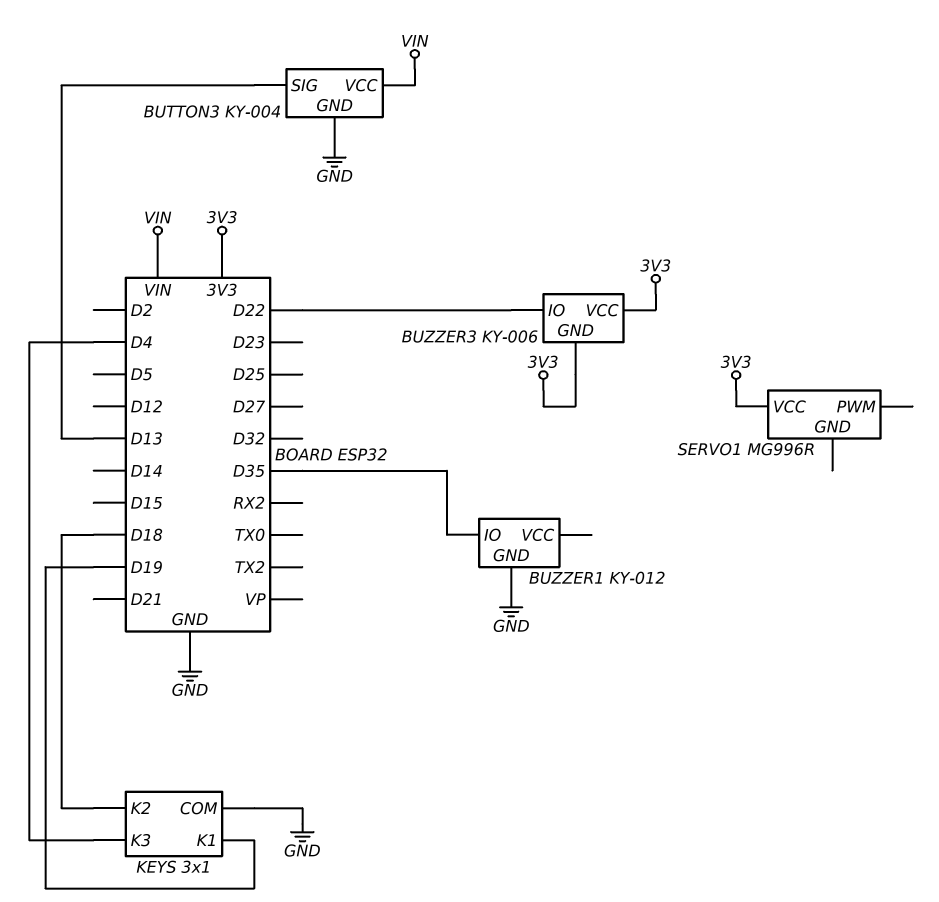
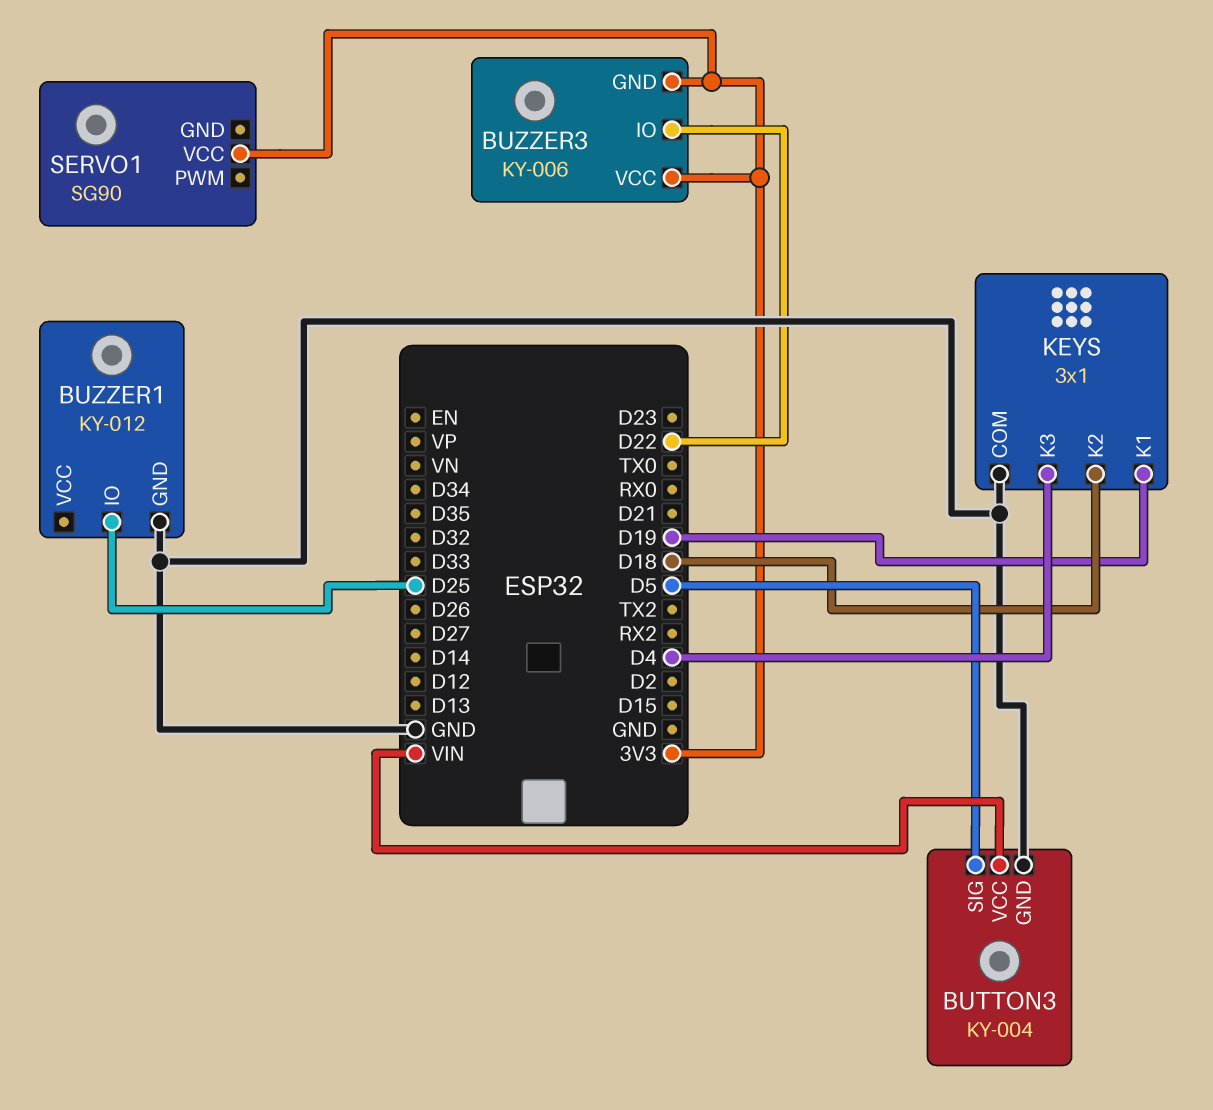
BUTTON3 pin SIG: D13 -> D5
BUZZER1 pin IO: D35 -> D25
SERVO1: MG996R -> SG90

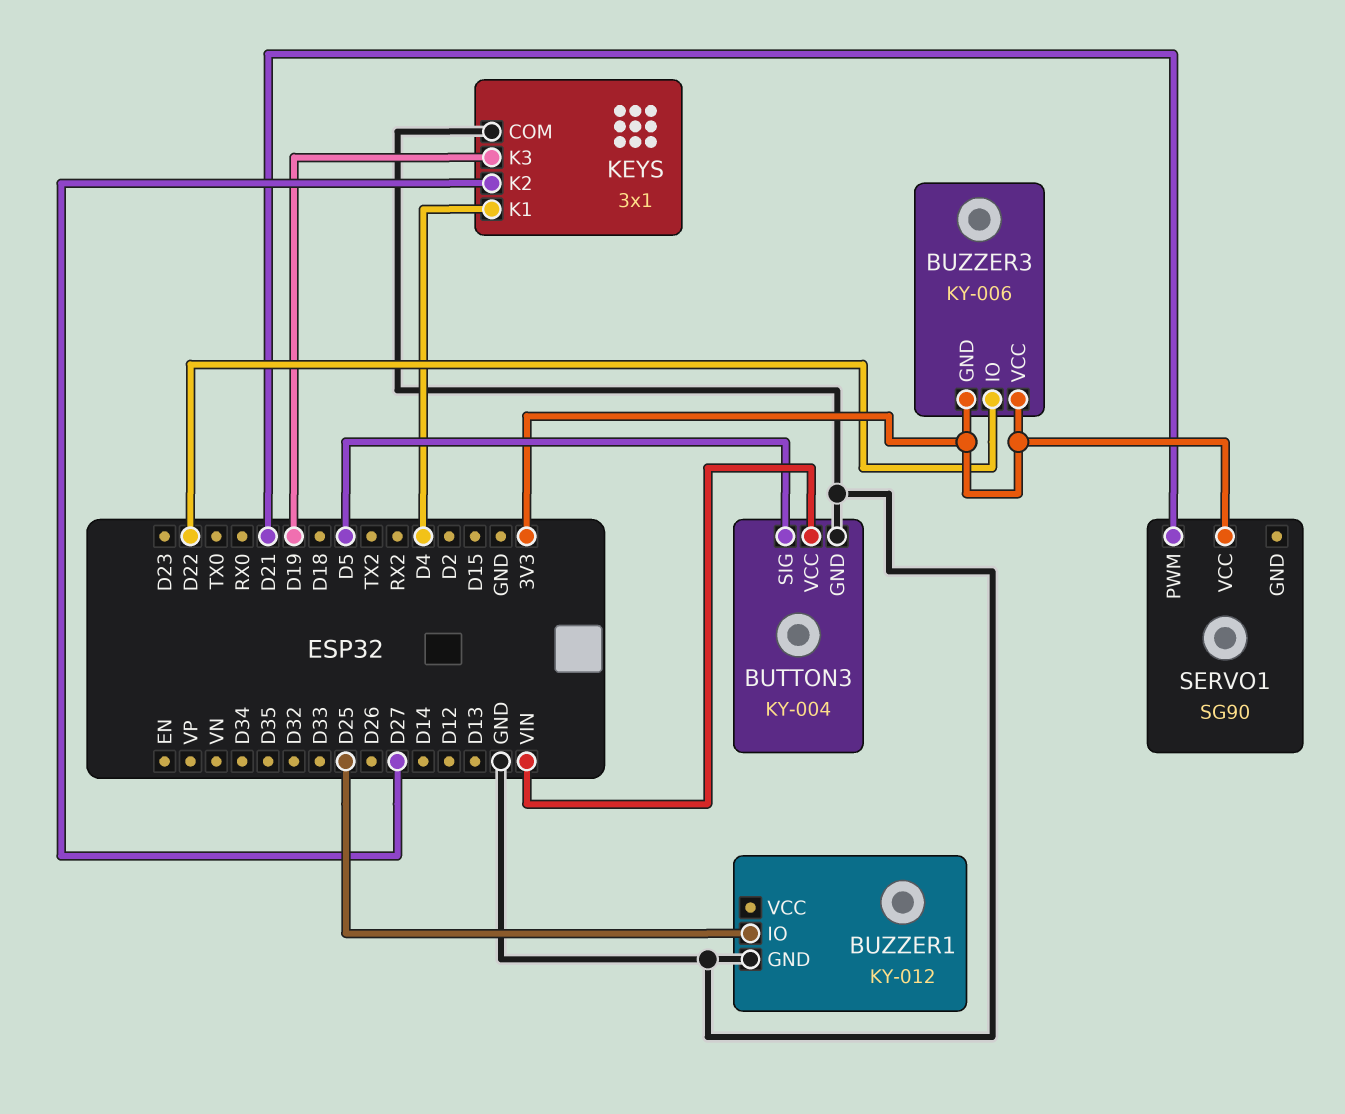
KEYS pin K1: D19 -> D4
KEYS pin K2: D18 -> D27
KEYS pin K3: D4 -> D19
SERVO1 pin PWM: none -> D21

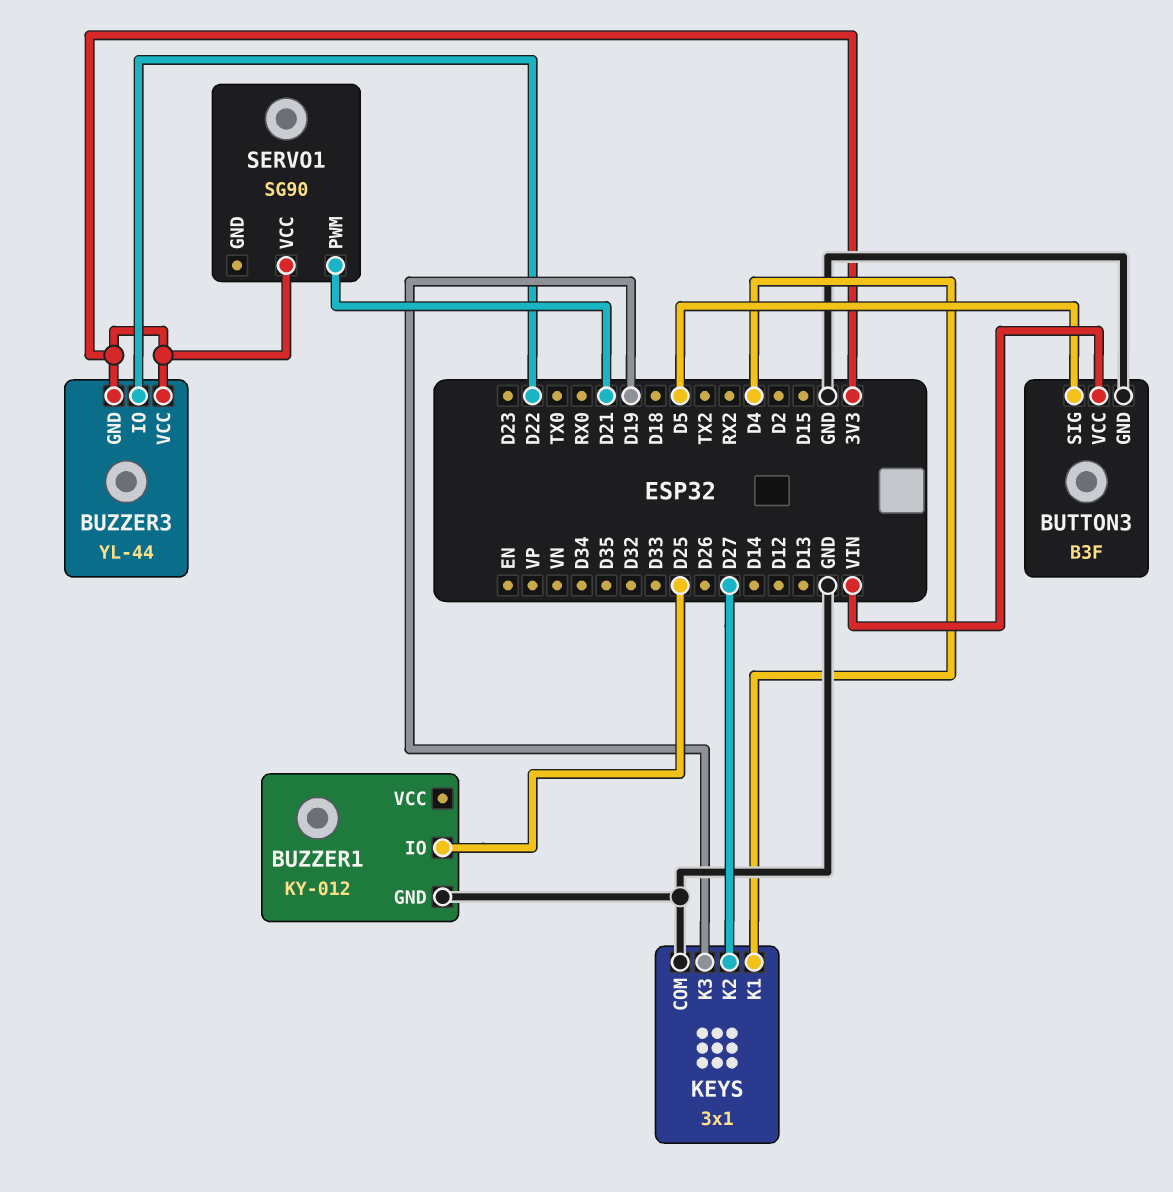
BUTTON3: KY-004 -> B3F
BUZZER3: KY-006 -> YL-44

